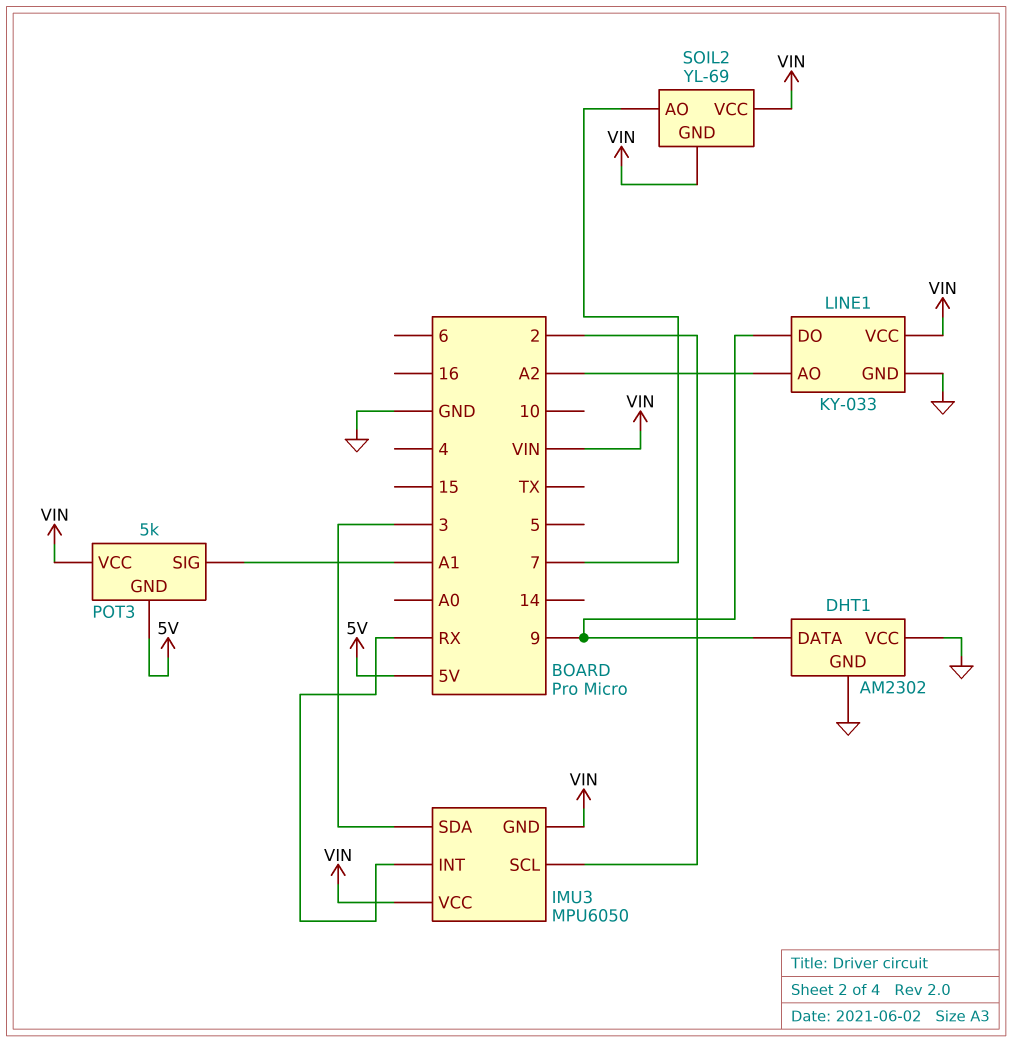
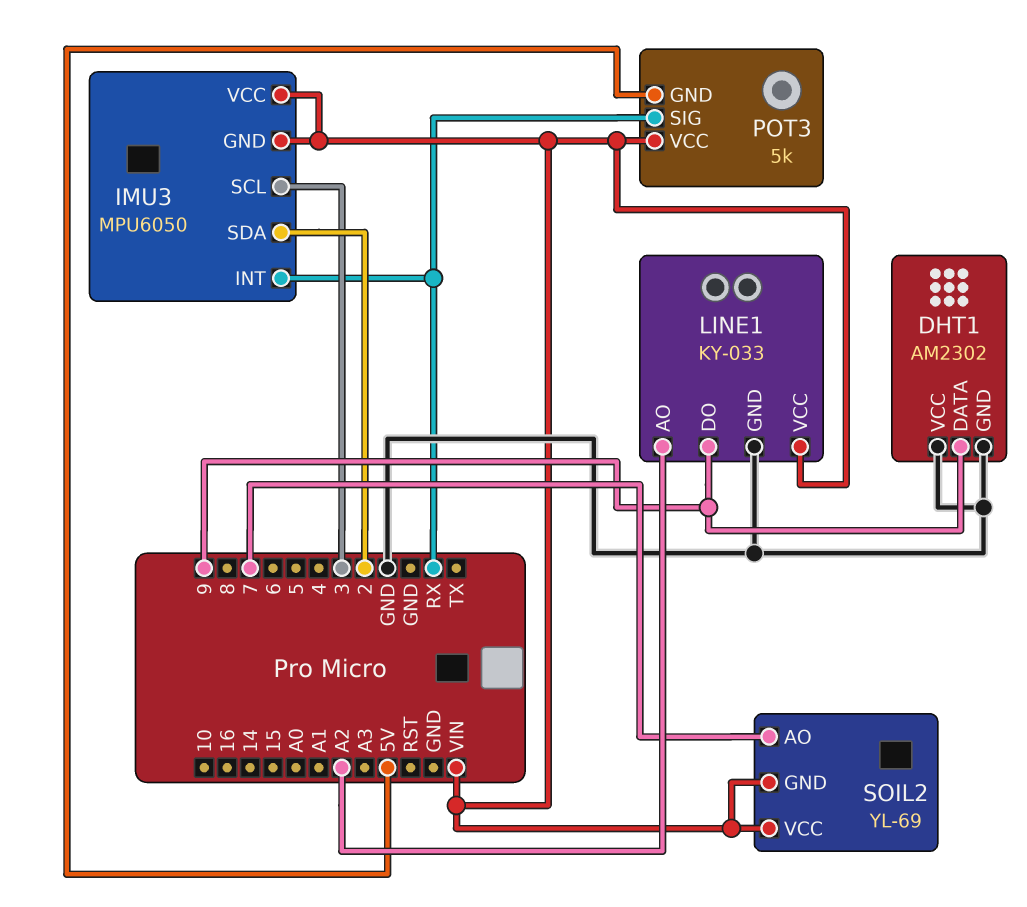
IMU3 pin SCL: 2 -> 3
IMU3 pin SDA: 3 -> 2
POT3 pin SIG: A1 -> RX

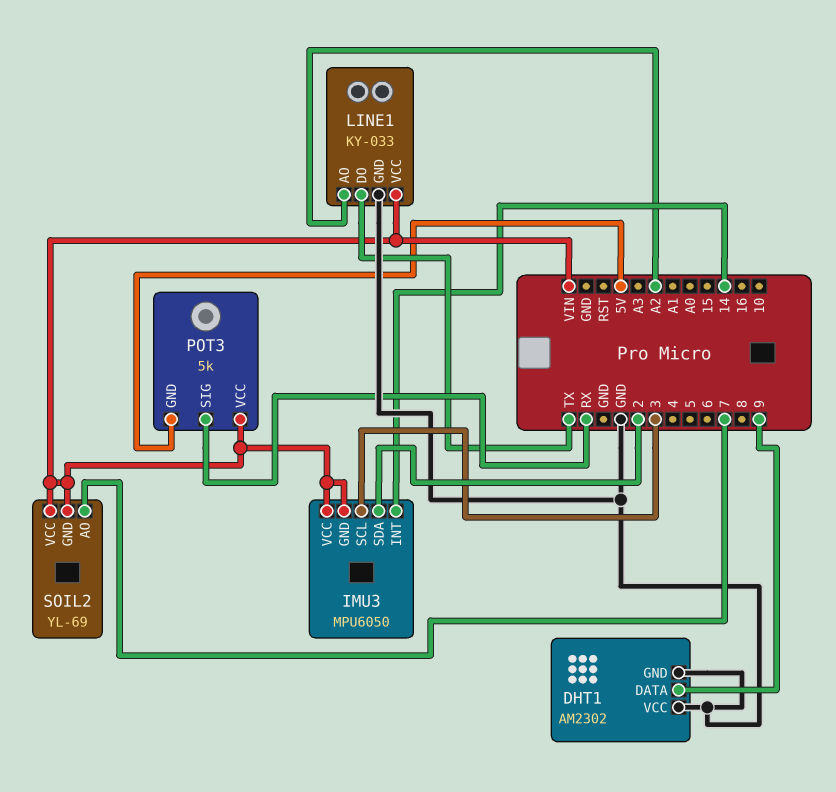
IMU3 pin INT: RX -> 14
LINE1 pin DO: 9 -> TX

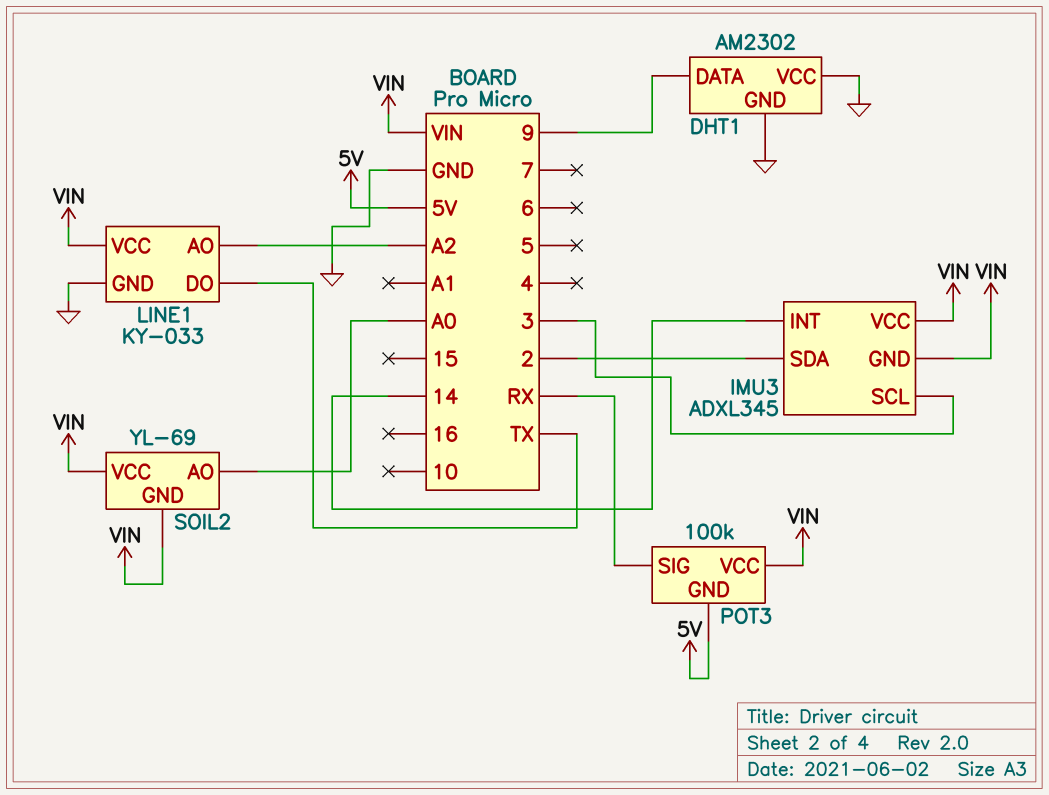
IMU3: MPU6050 -> ADXL345
POT3: 5k -> 100k
SOIL2 pin AO: 7 -> A0

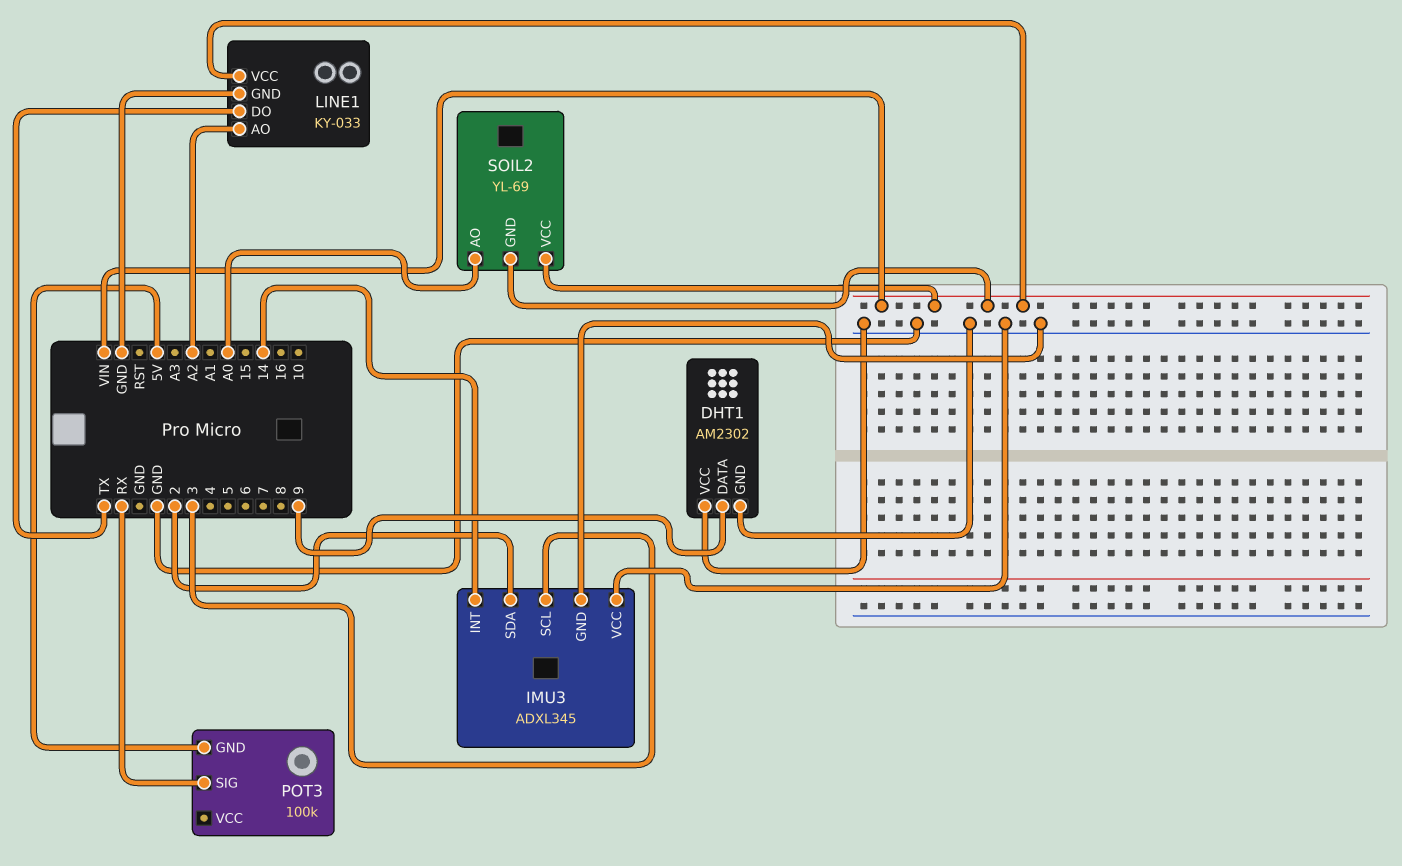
IMU3 pin GND: VIN -> GND
IMU3 pin VCC: VIN -> GND
POT3 pin VCC: VIN -> none

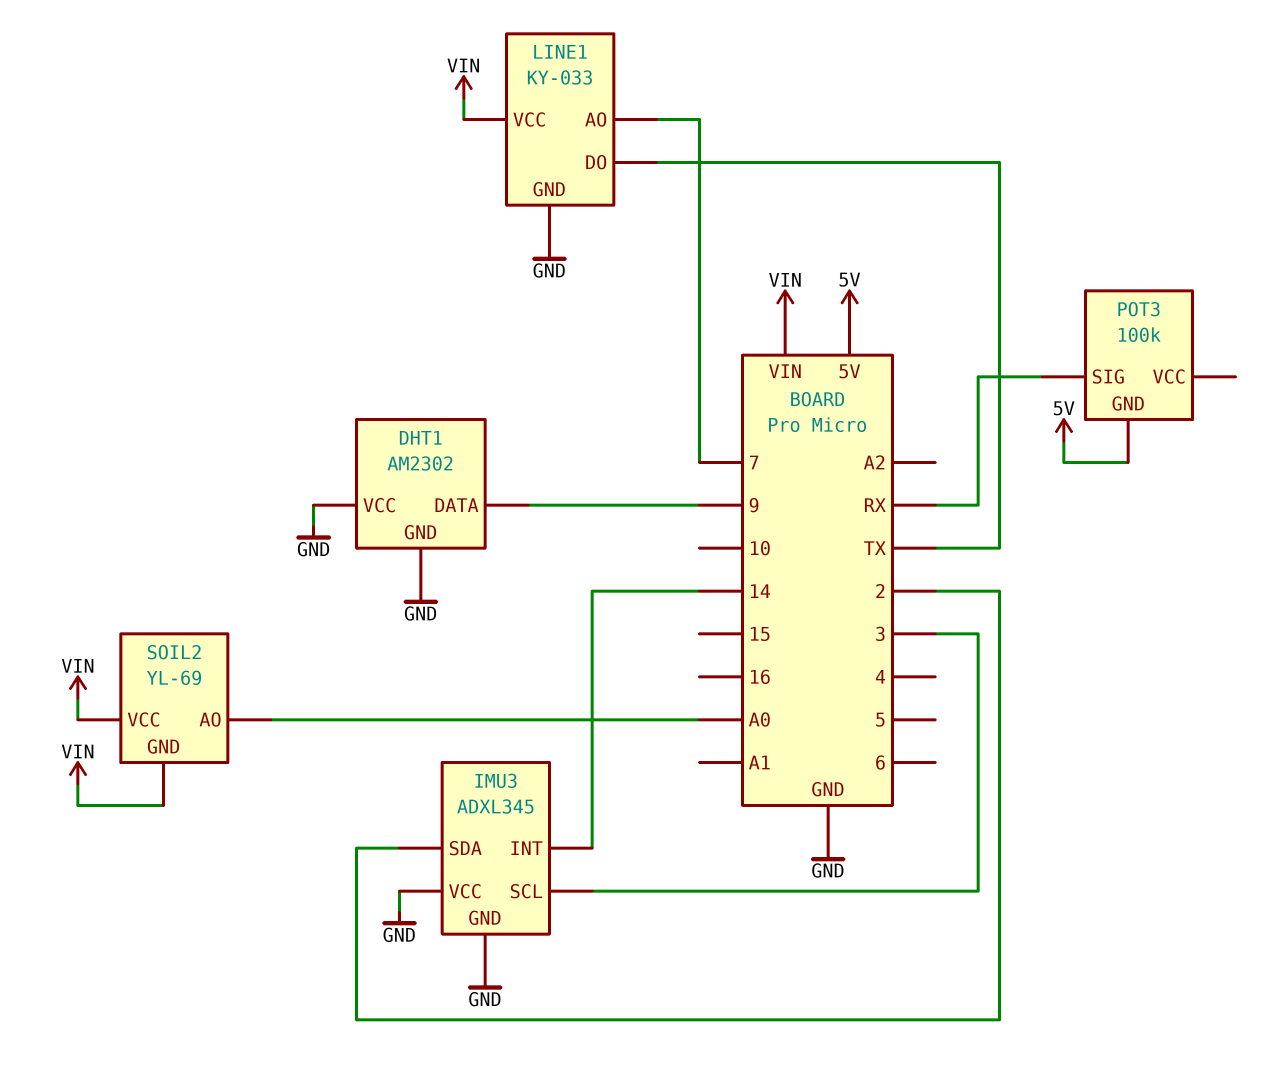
LINE1 pin AO: A2 -> 7

